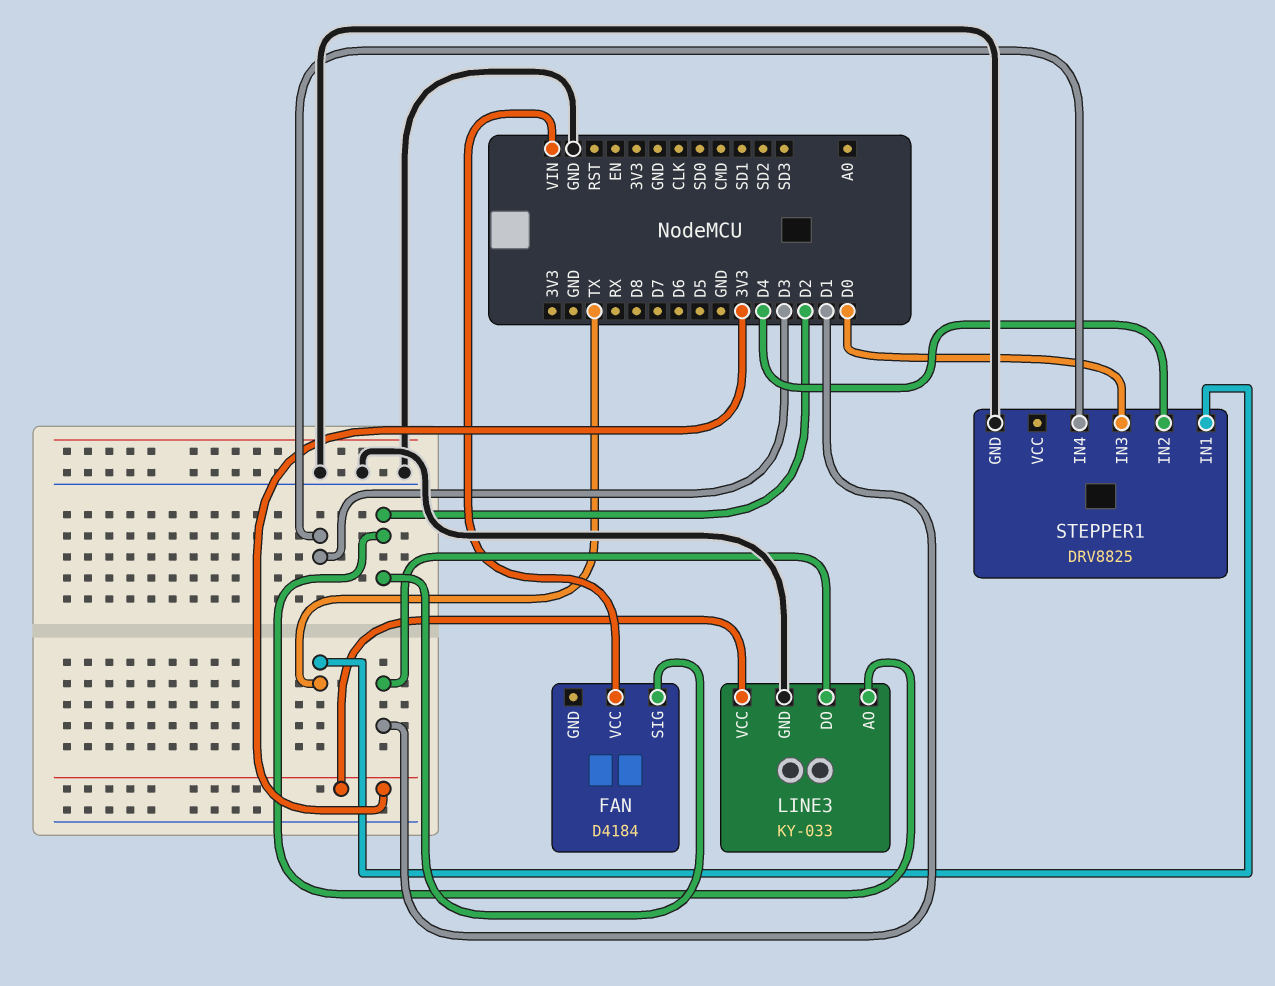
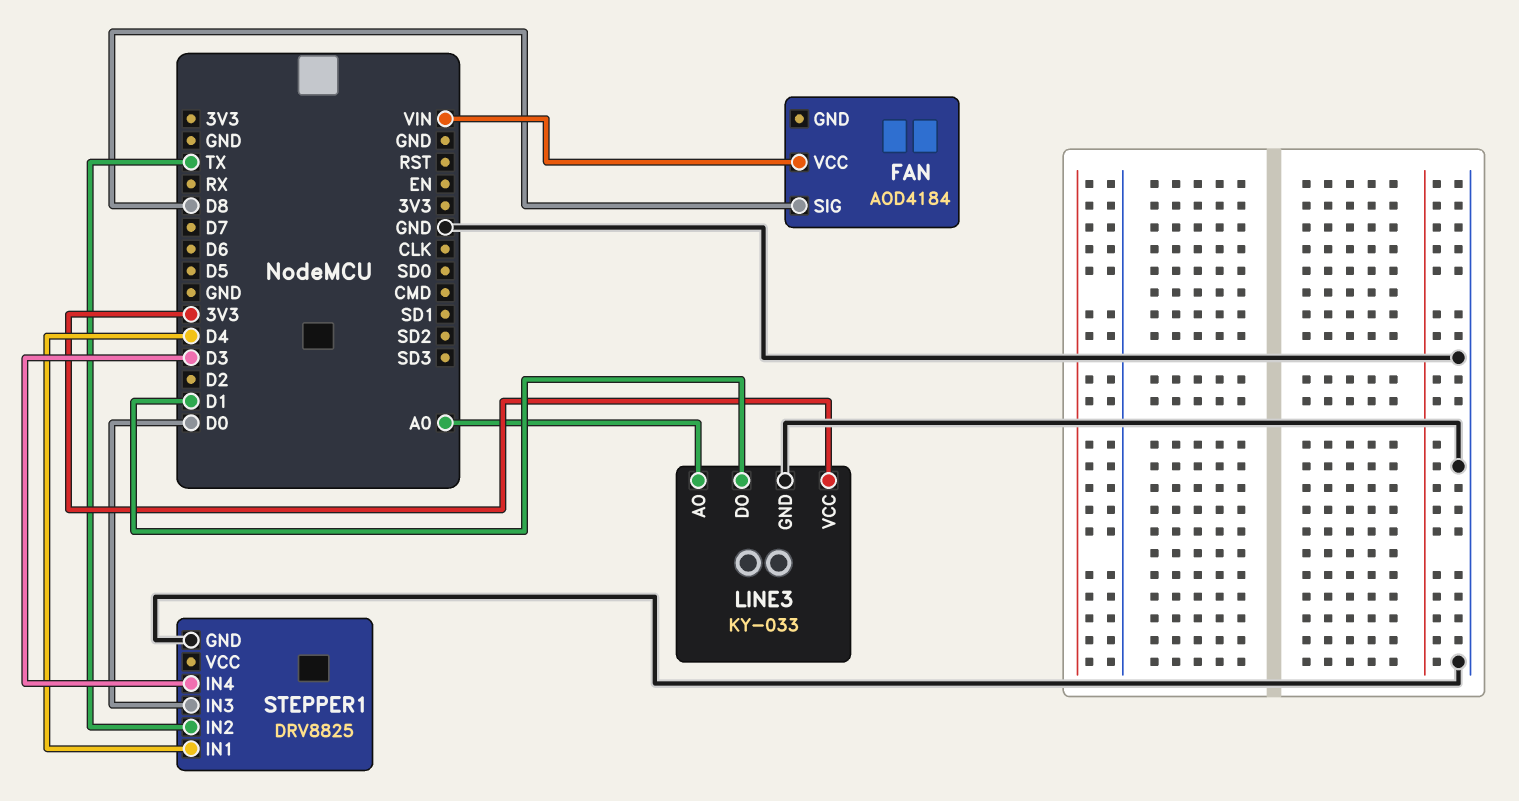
FAN: D4184 -> AOD4184
FAN pin SIG: D2 -> D8
LINE3 pin AO: D2 -> A0
STEPPER1 pin IN1: TX -> D4
STEPPER1 pin IN2: D4 -> TX

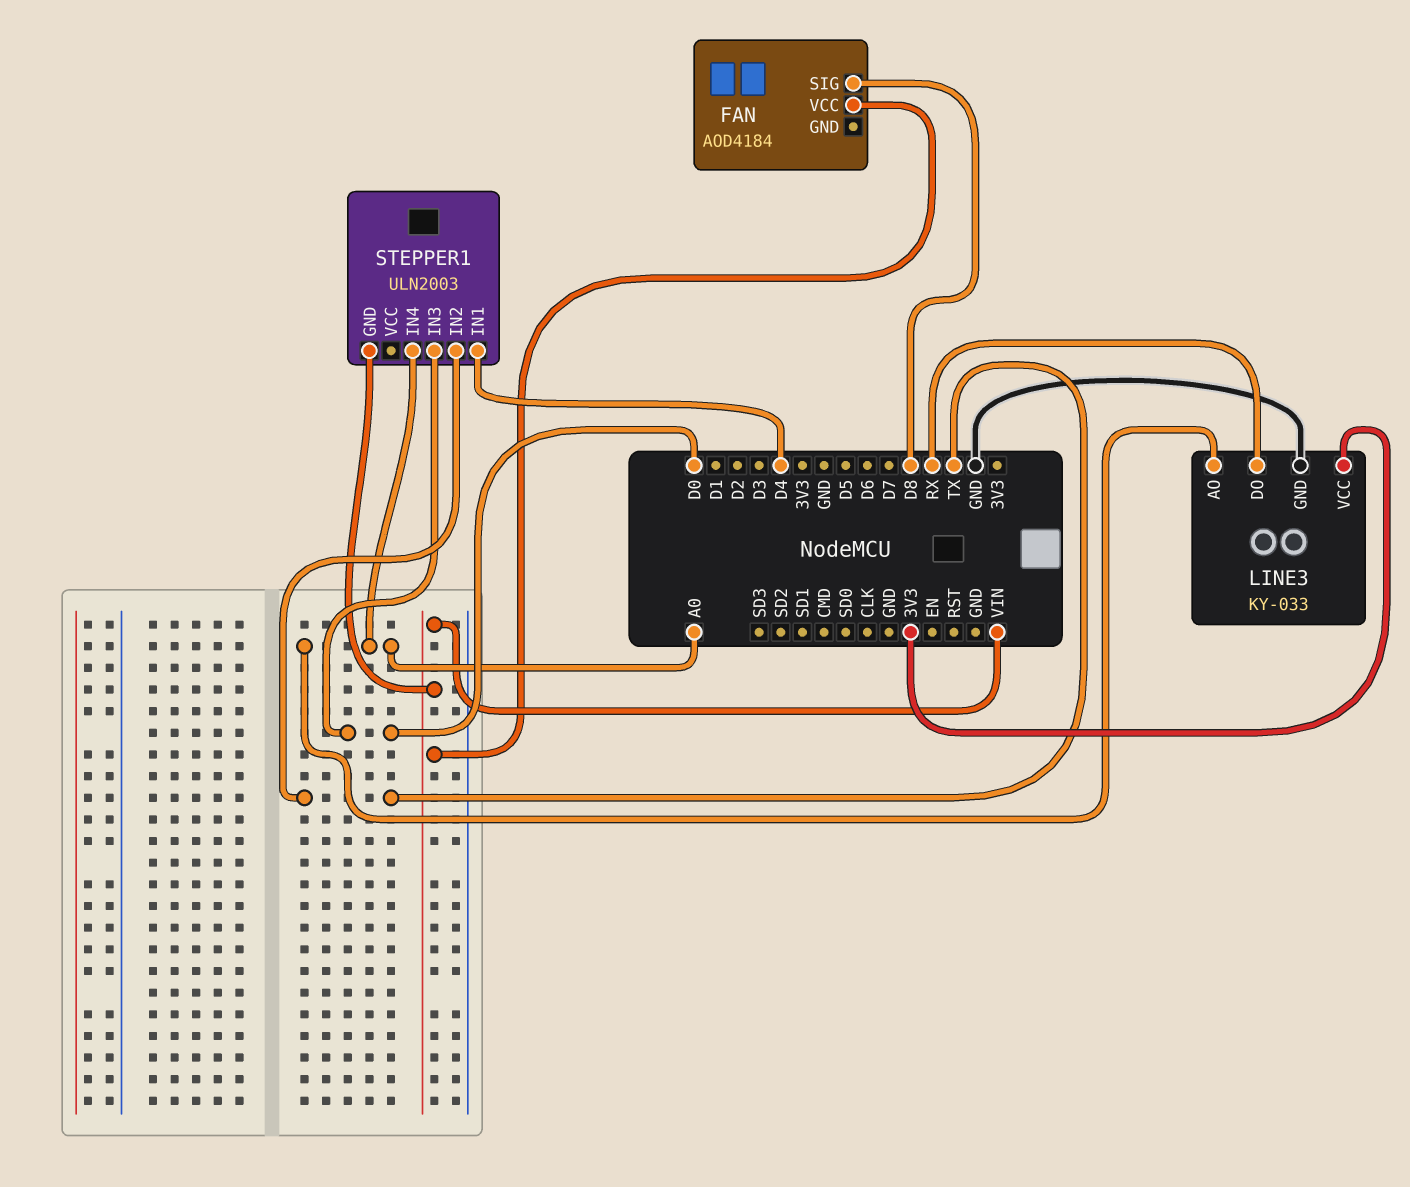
LINE3 pin DO: D1 -> RX
STEPPER1: DRV8825 -> ULN2003
STEPPER1 pin GND: GND -> VIN
STEPPER1 pin IN4: D3 -> A0

